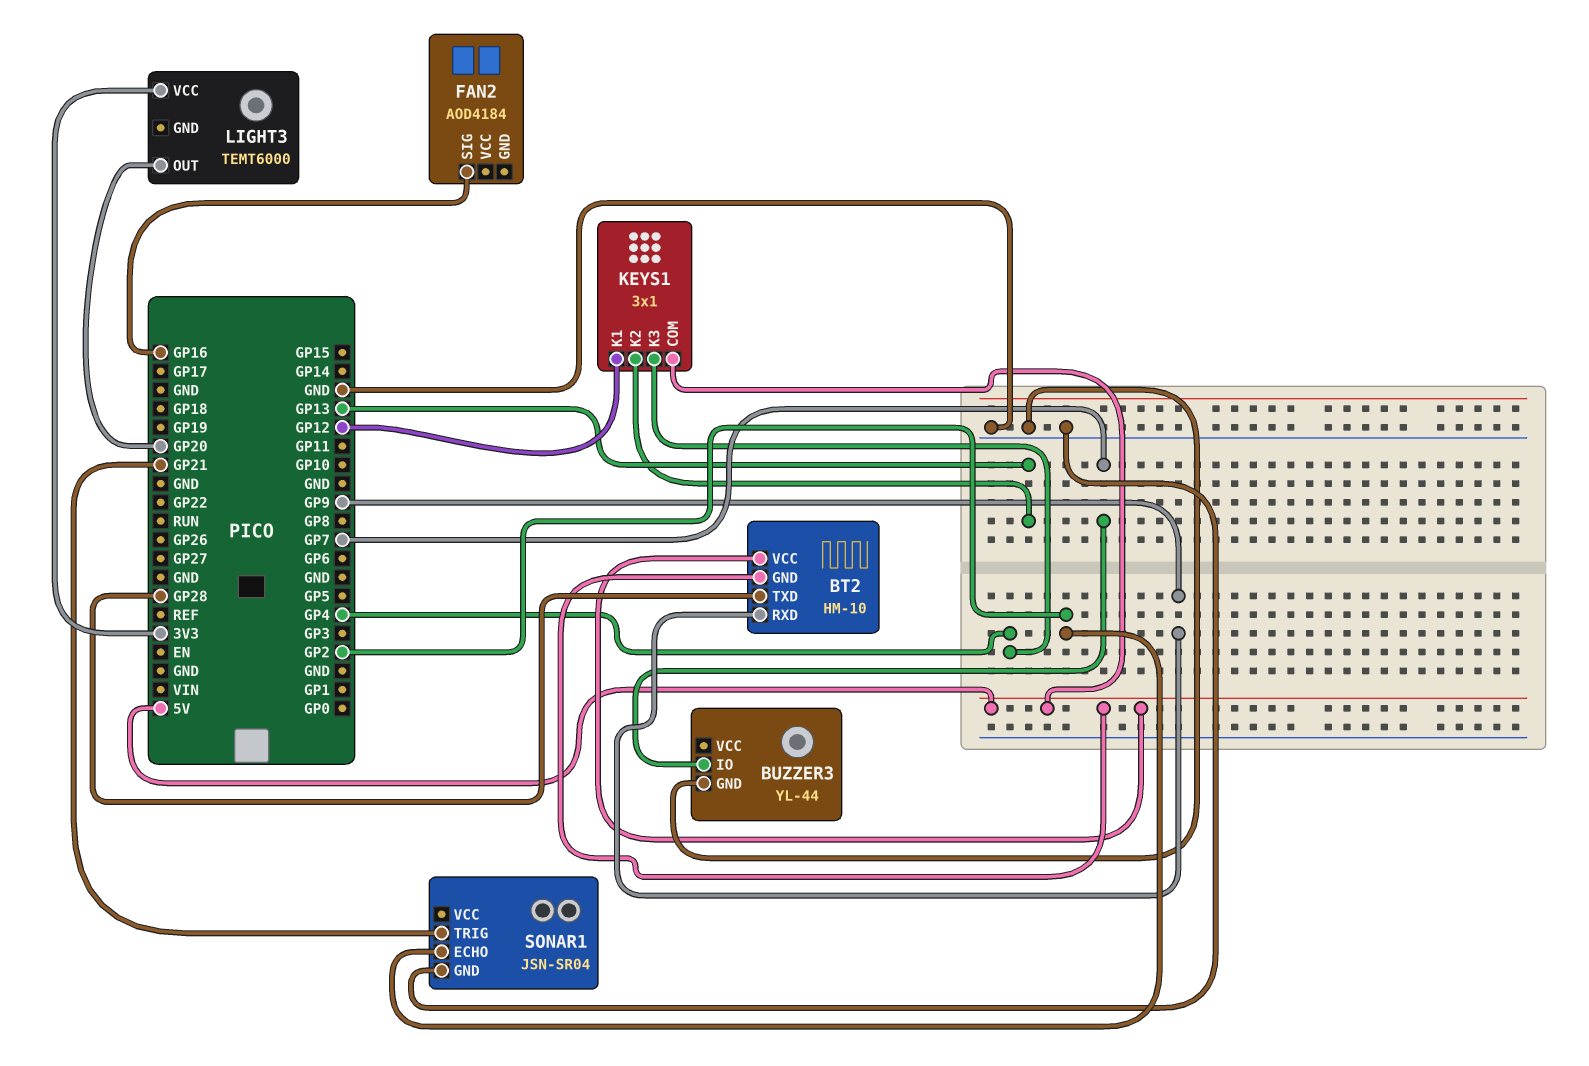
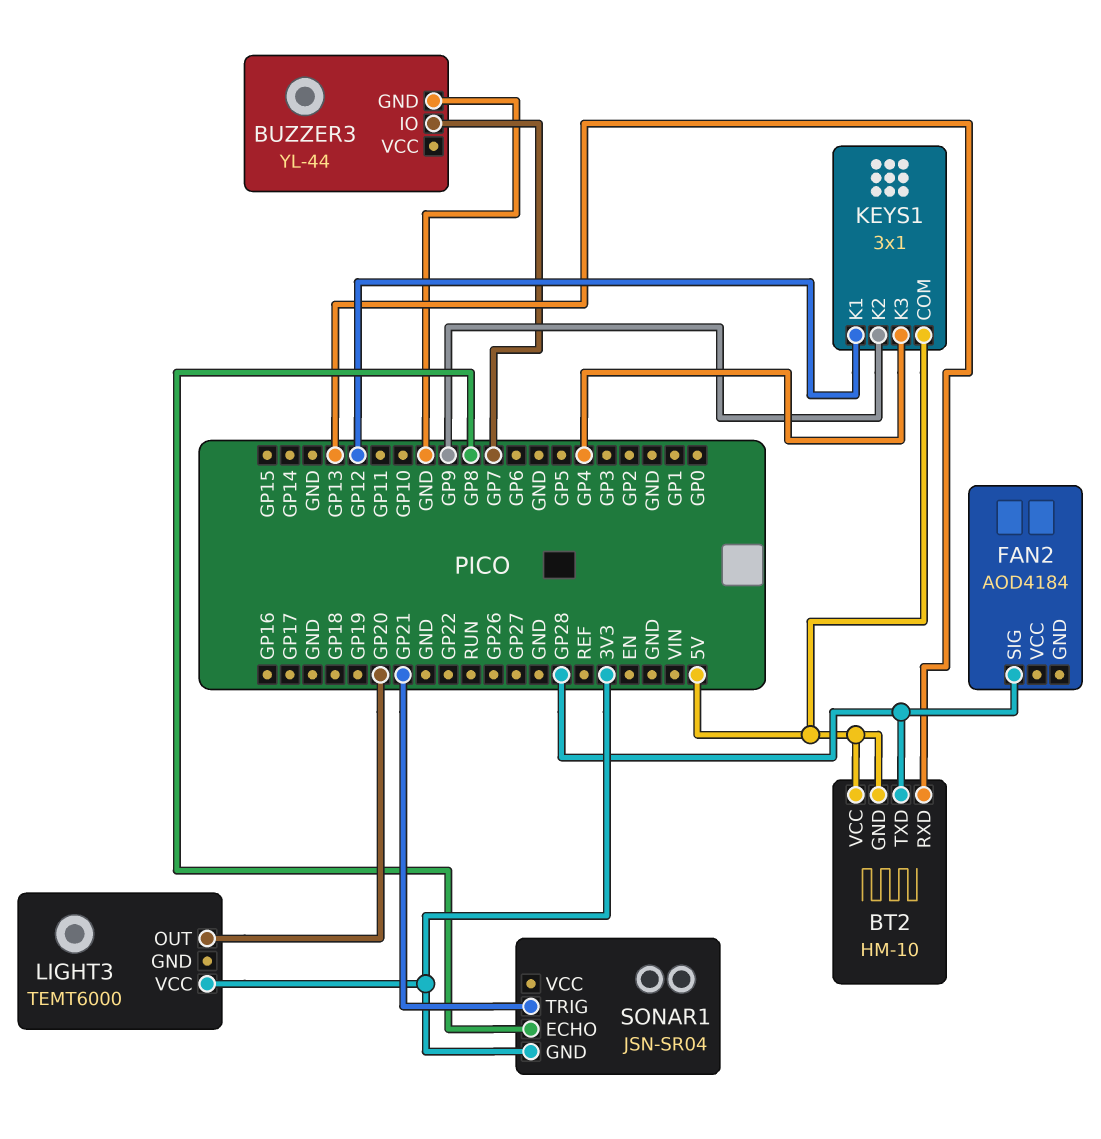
BT2 pin RXD: GP9 -> GP13
FAN2 pin SIG: GP16 -> GP28
KEYS1 pin K2: GP13 -> GP9
SONAR1 pin ECHO: GP2 -> GP8
SONAR1 pin GND: GND -> 3V3

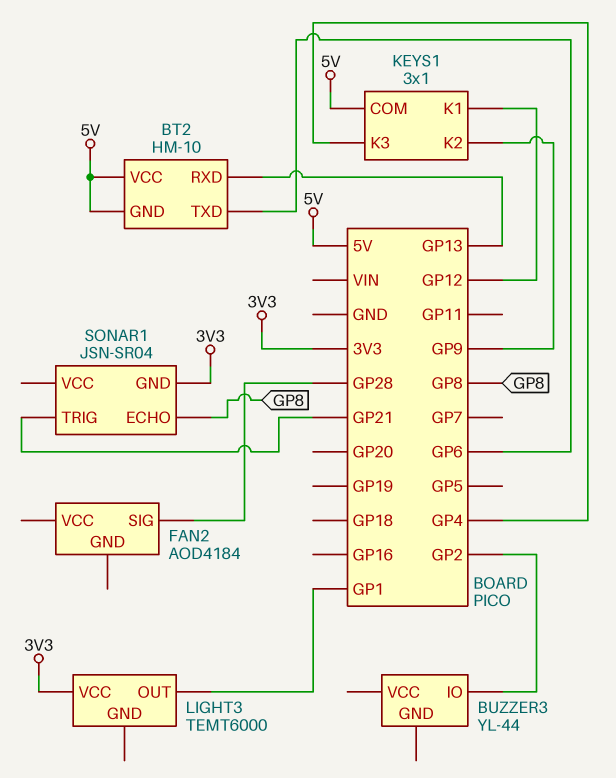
BT2 pin TXD: GP28 -> GP6
BUZZER3 pin GND: GND -> none
BUZZER3 pin IO: GP7 -> GP2
LIGHT3 pin OUT: GP20 -> GP1

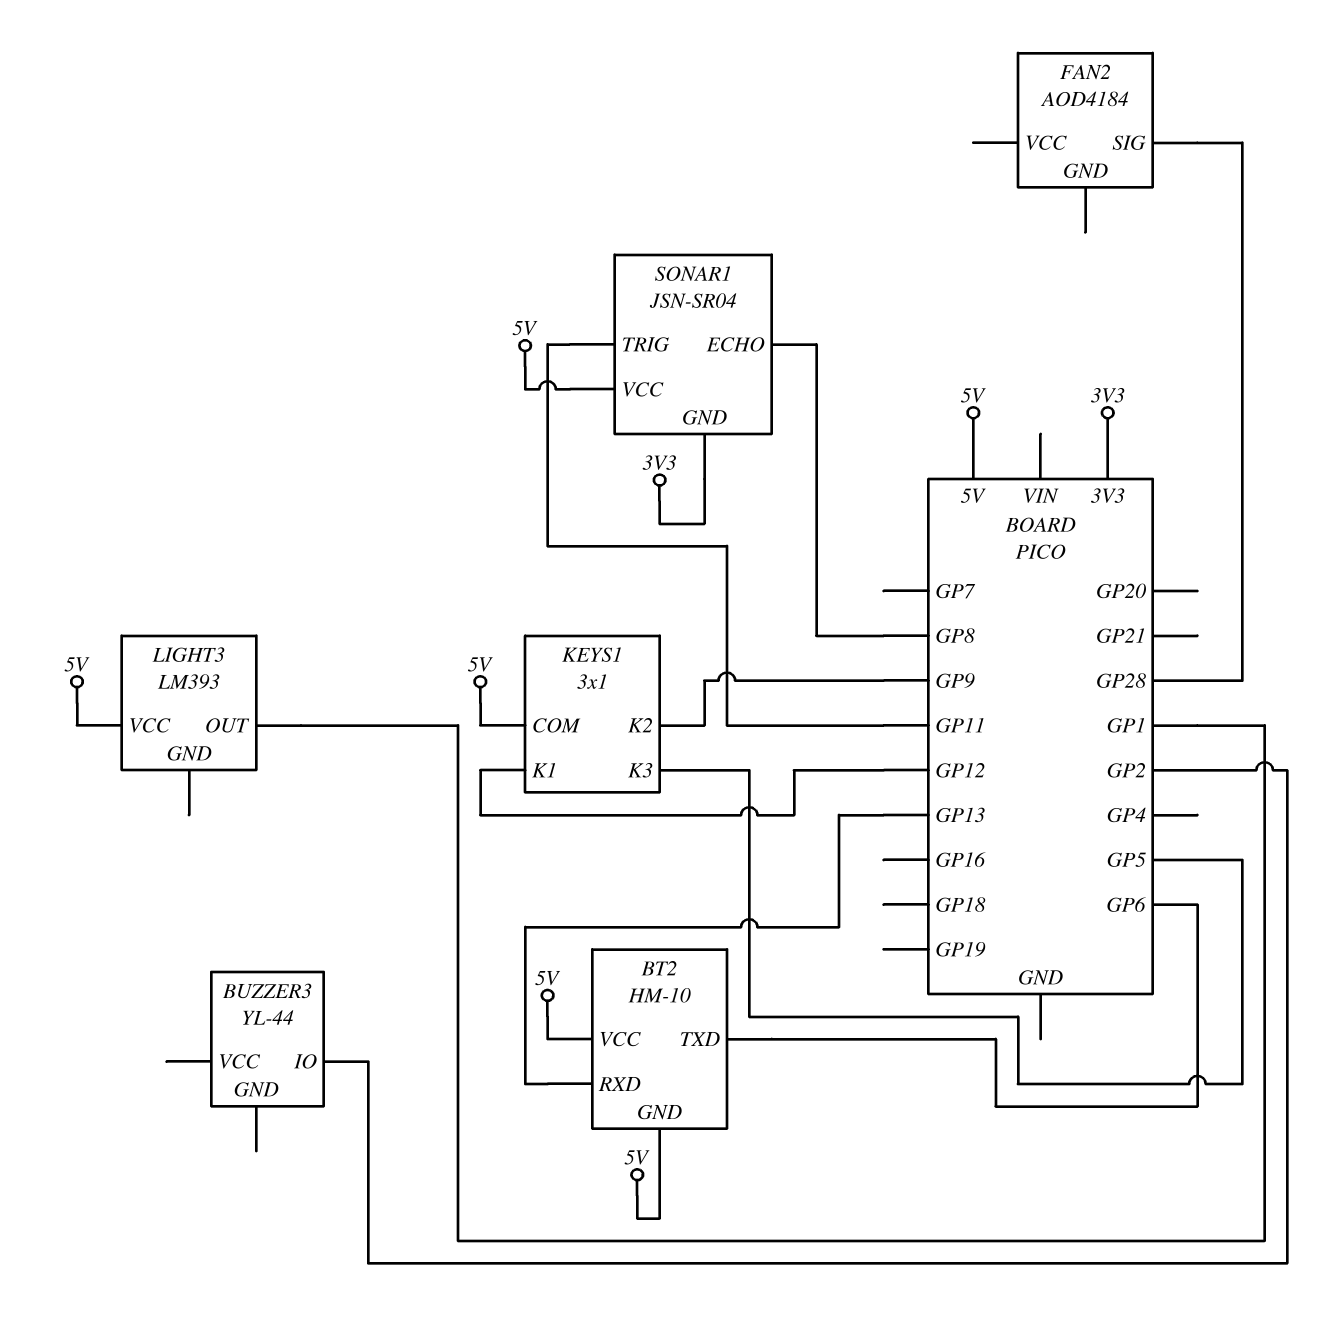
KEYS1 pin K3: GP4 -> GP5
LIGHT3: TEMT6000 -> LM393
LIGHT3 pin VCC: 3V3 -> 5V
SONAR1 pin TRIG: GP21 -> GP11
SONAR1 pin VCC: none -> 5V

